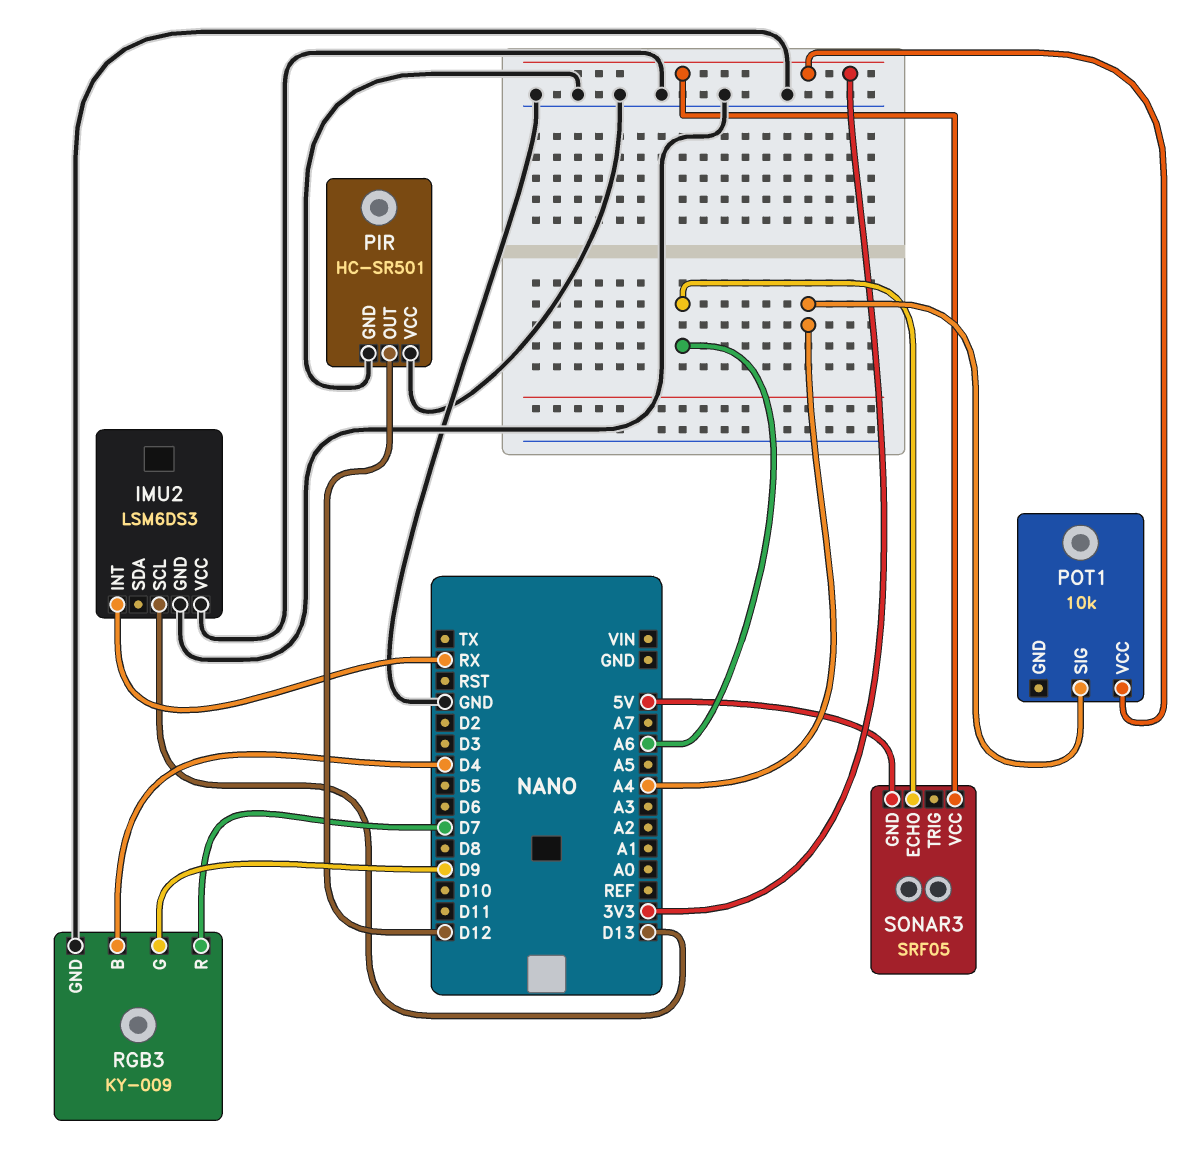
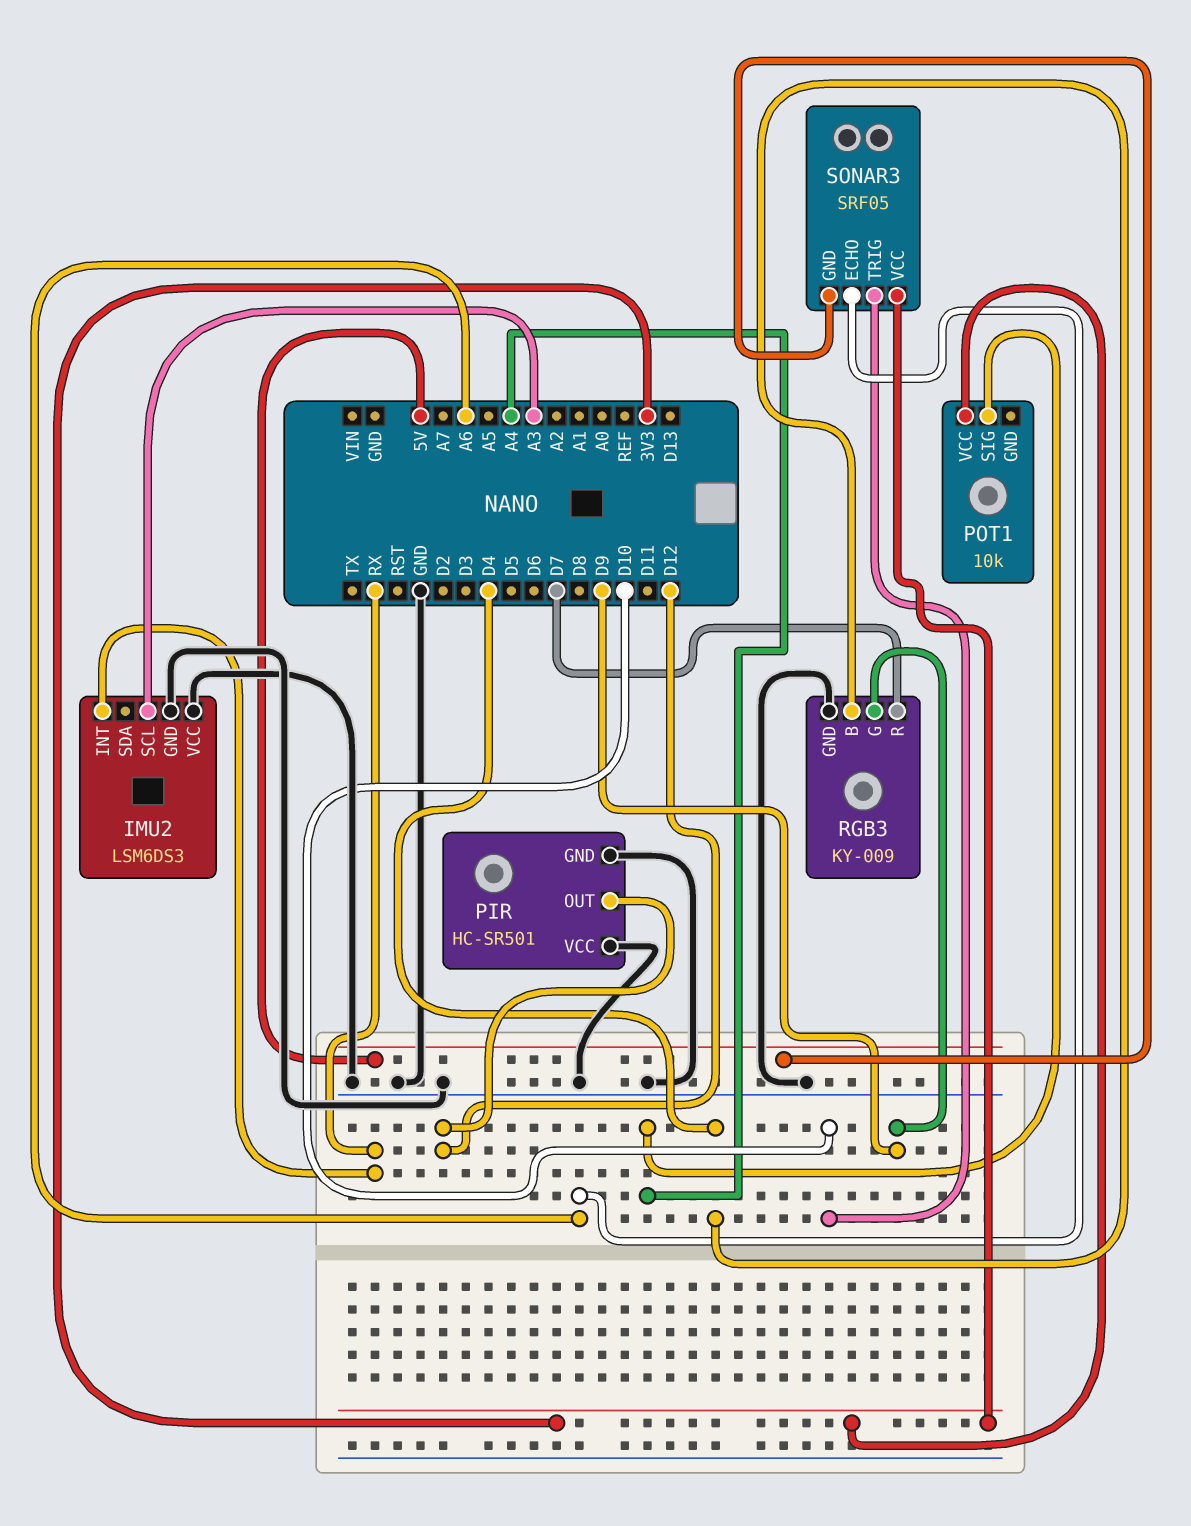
IMU2 pin SCL: D13 -> A3
SONAR3 pin TRIG: none -> D10

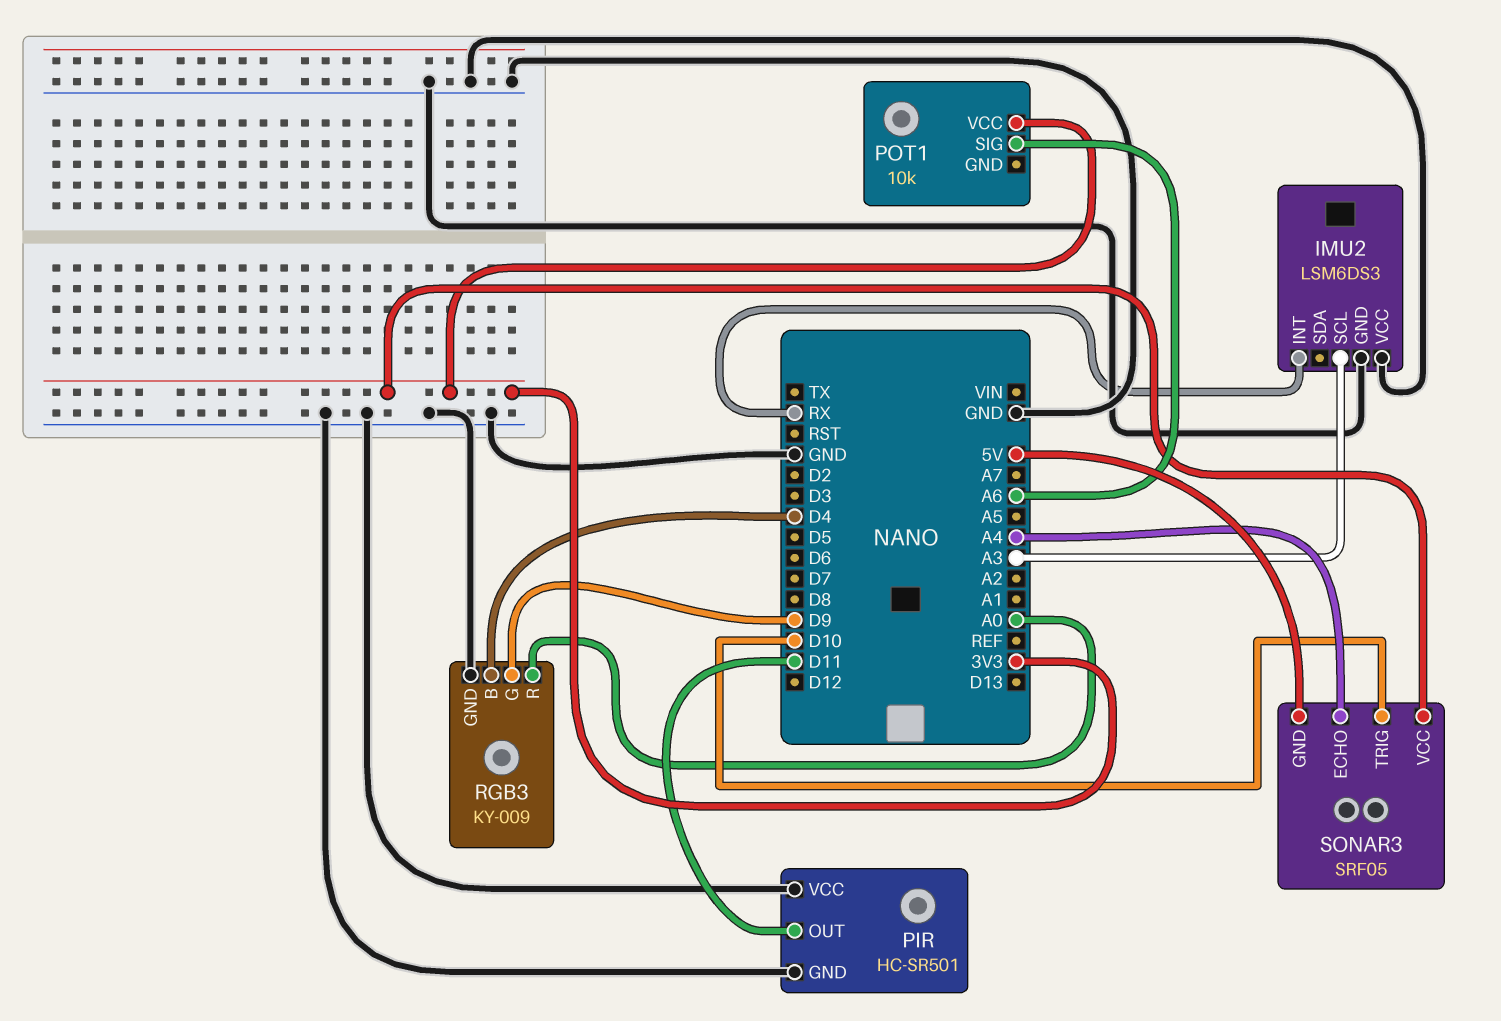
PIR pin OUT: D12 -> D11
POT1 pin SIG: A4 -> A6
RGB3 pin R: D7 -> A0
SONAR3 pin ECHO: A6 -> A4

